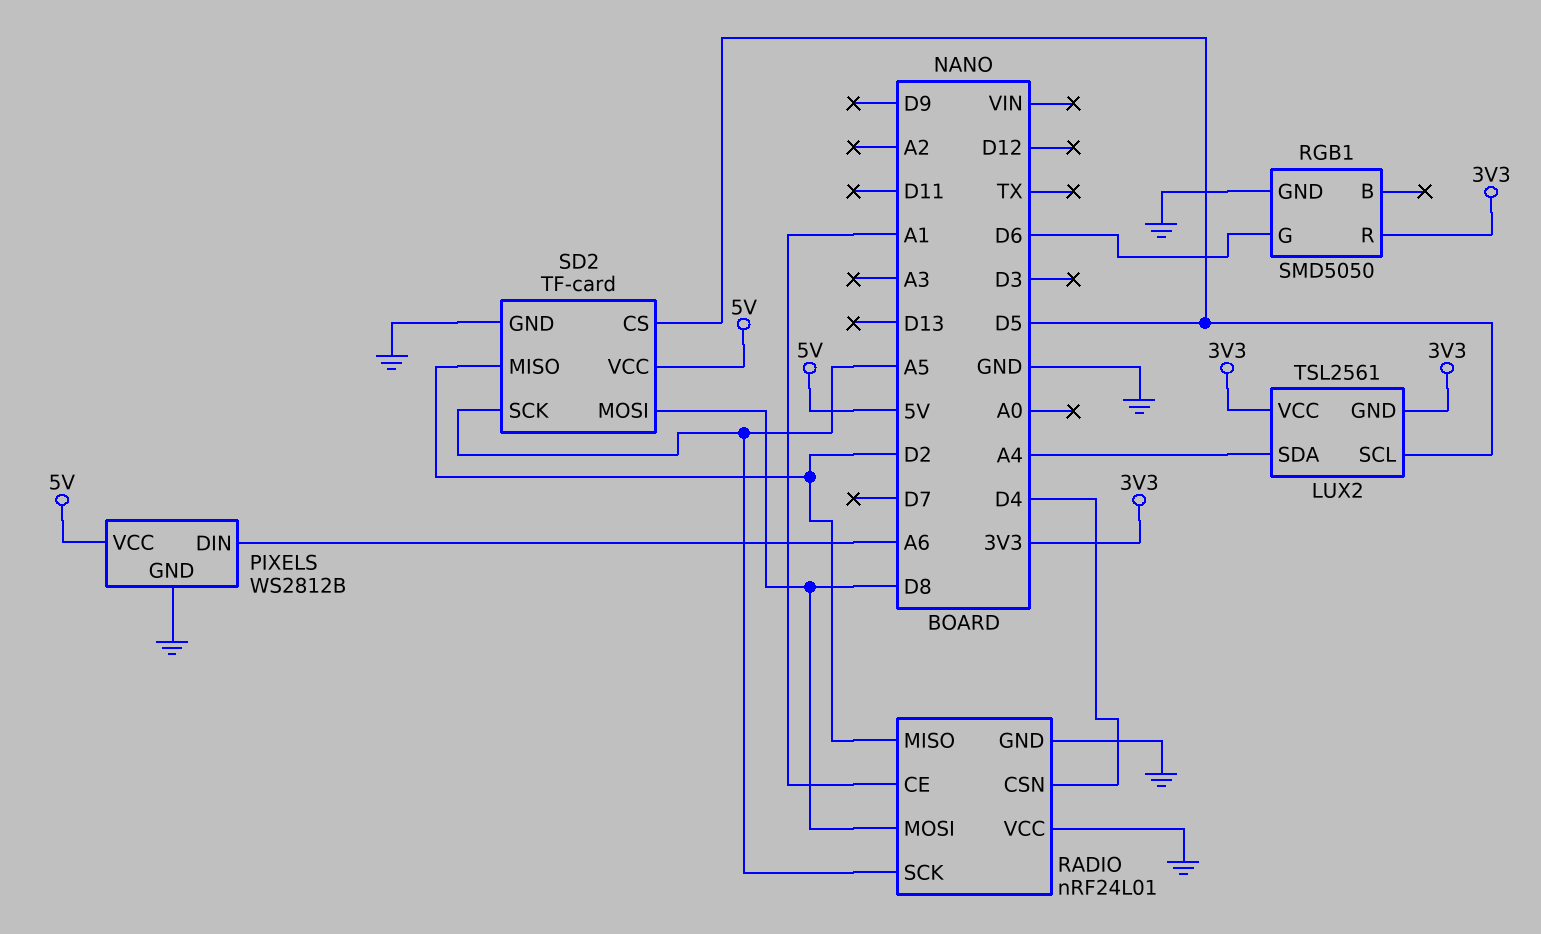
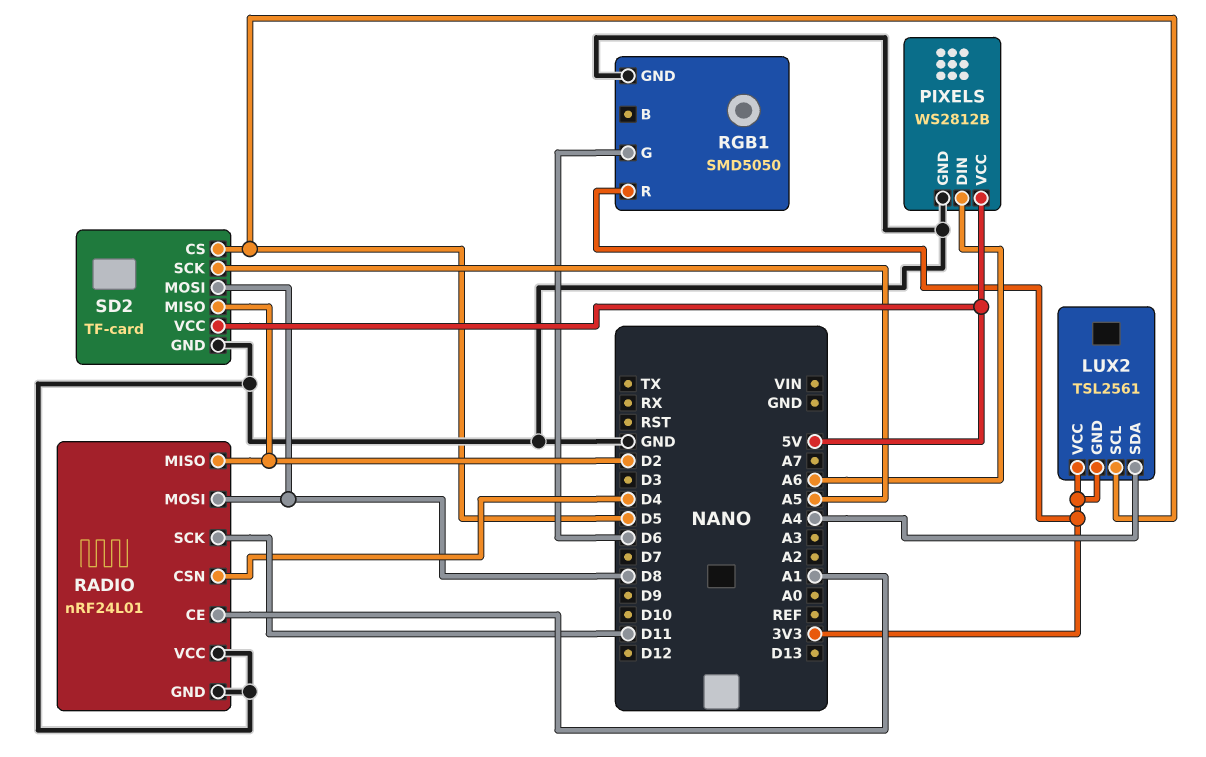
RADIO pin SCK: A5 -> D11

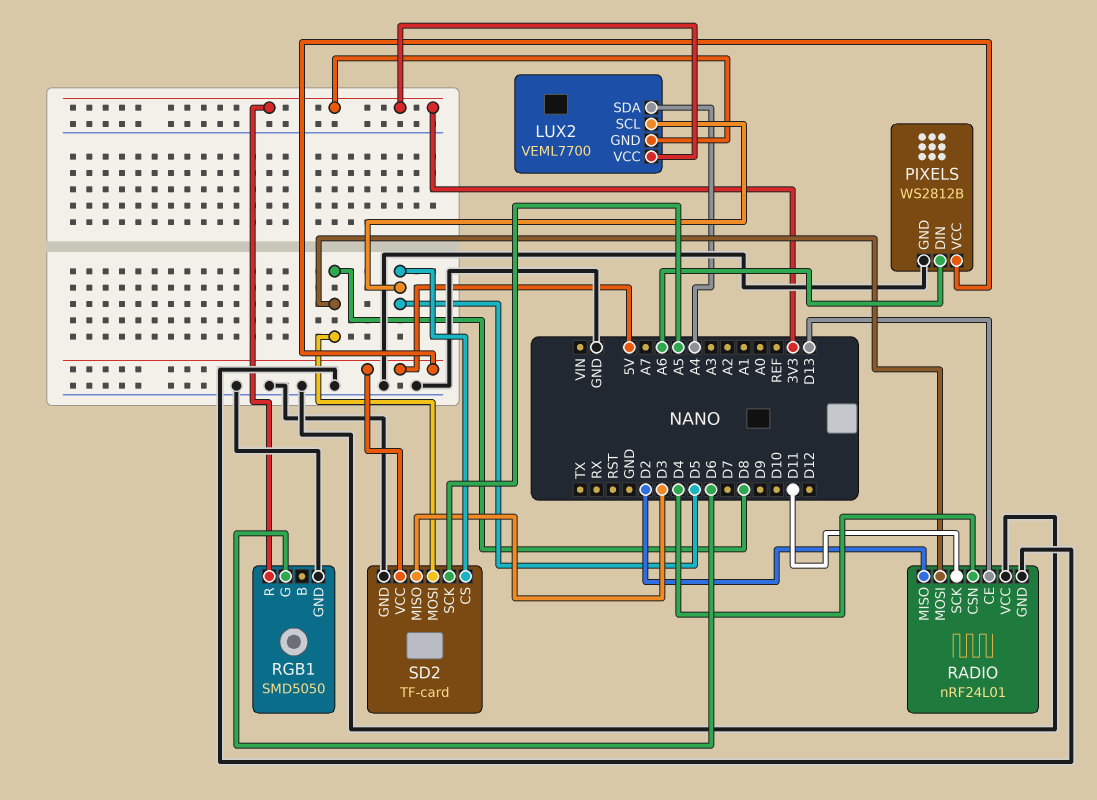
LUX2: TSL2561 -> VEML7700
RADIO pin CE: A1 -> D13
SD2 pin MISO: D2 -> D3

